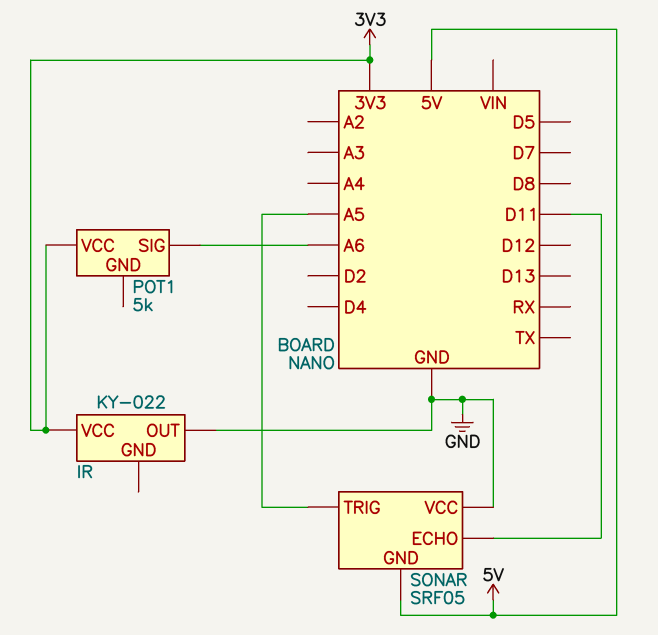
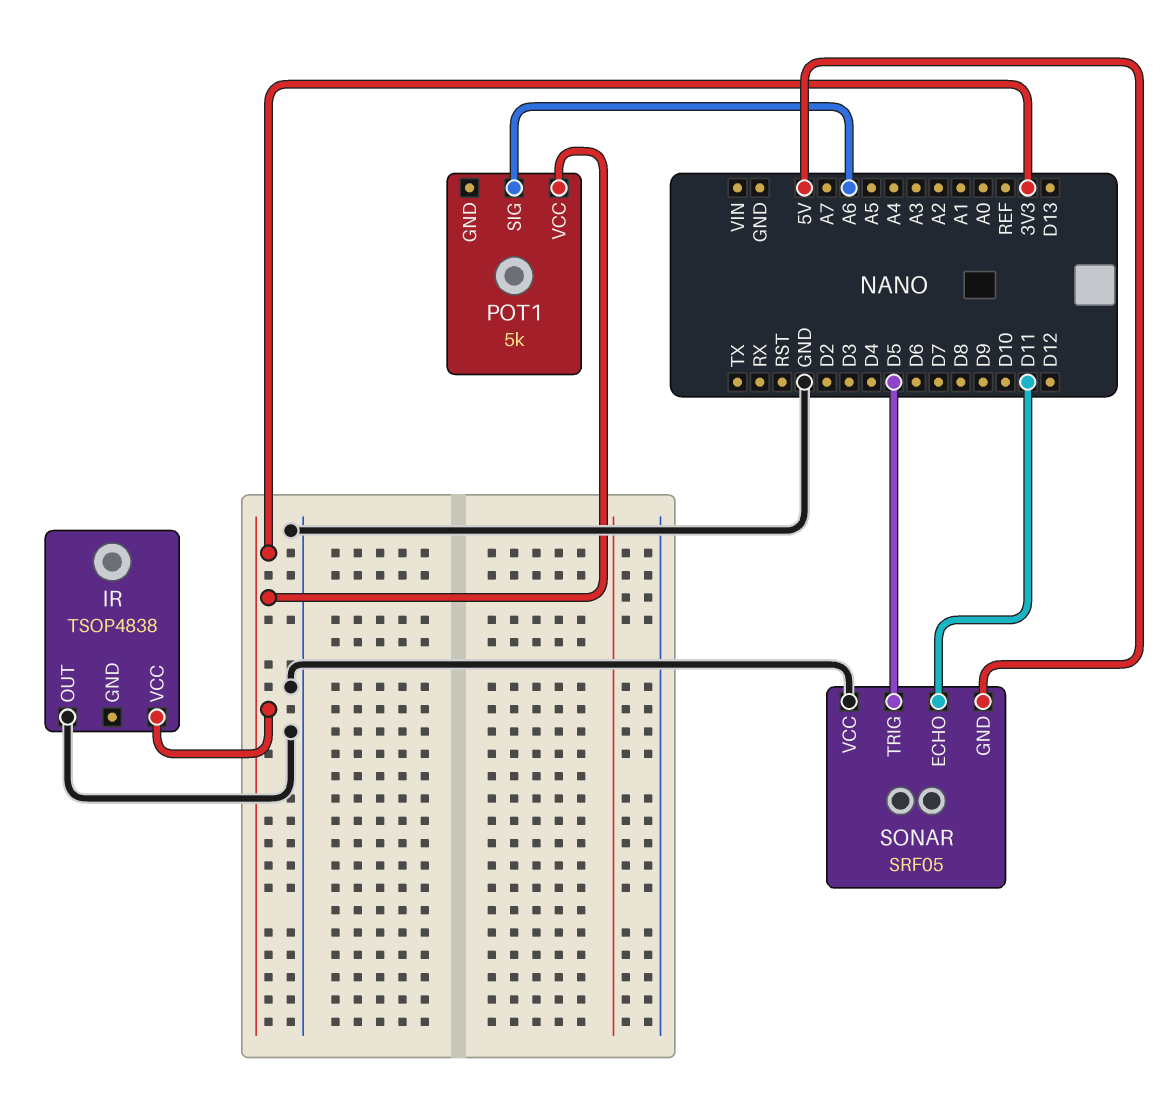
IR: KY-022 -> TSOP4838
SONAR pin TRIG: A5 -> D5

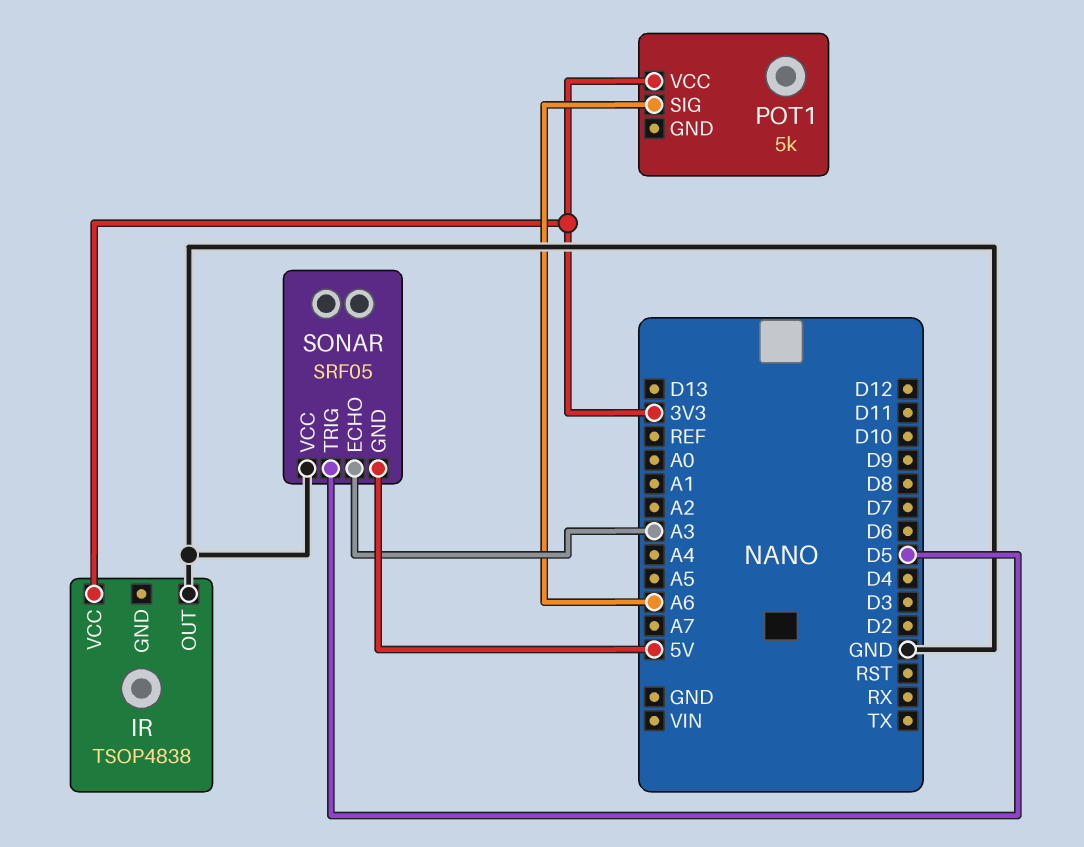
SONAR pin ECHO: D11 -> A3

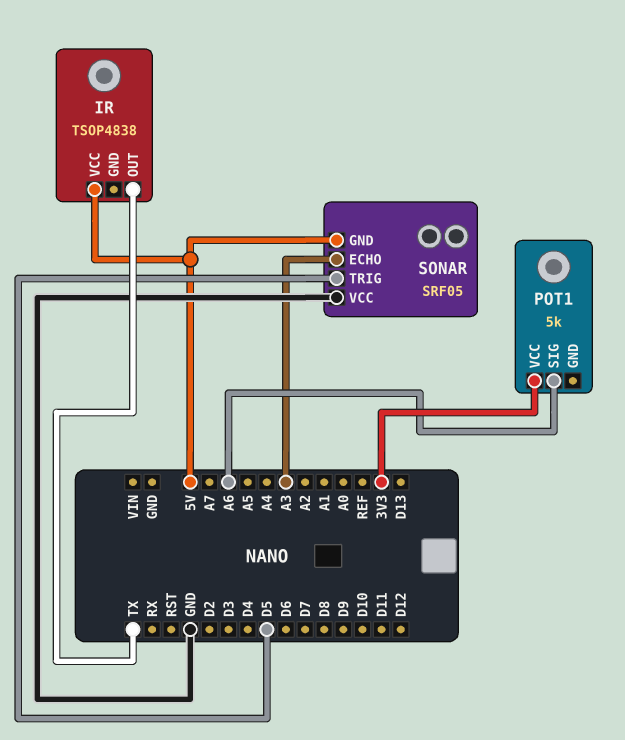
IR pin OUT: GND -> TX
IR pin VCC: 3V3 -> 5V

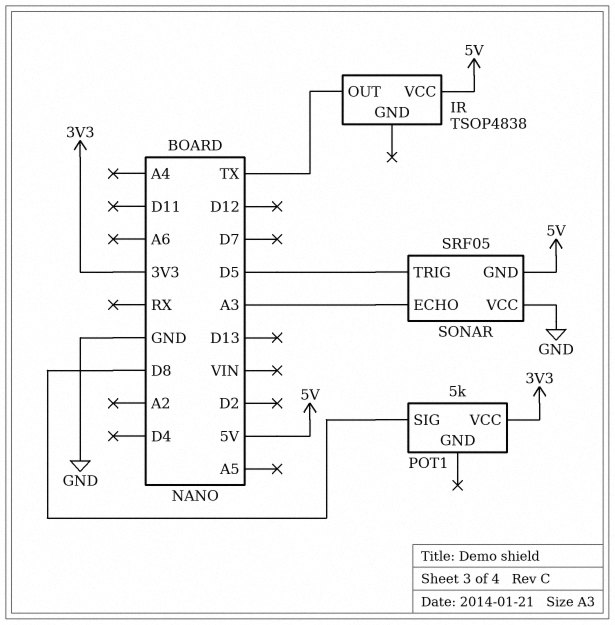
POT1 pin SIG: A6 -> D8

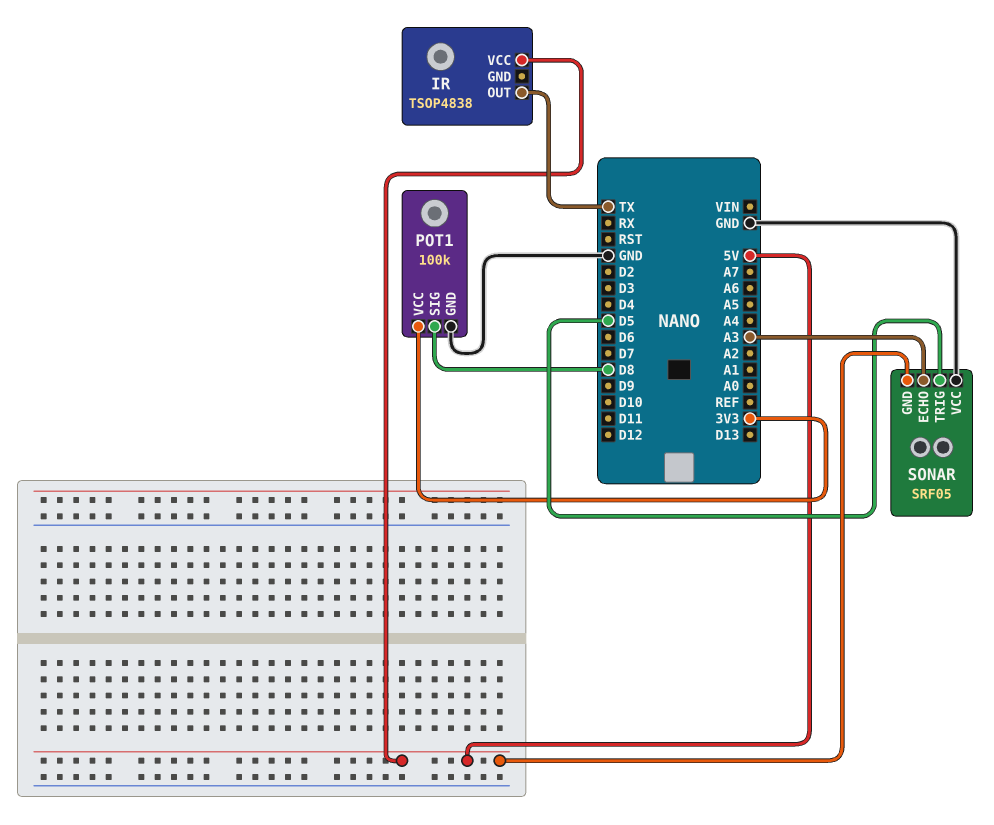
POT1: 5k -> 100k
POT1 pin GND: none -> GND

